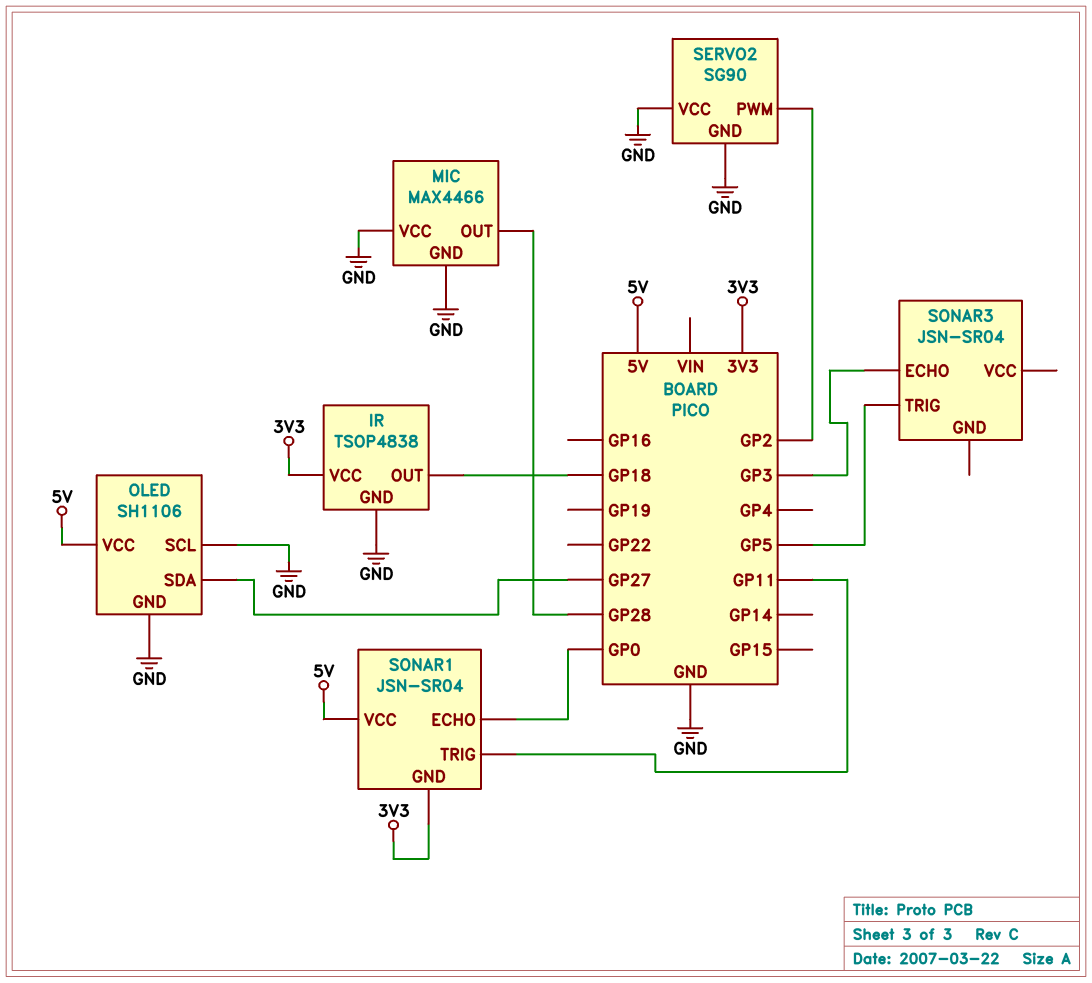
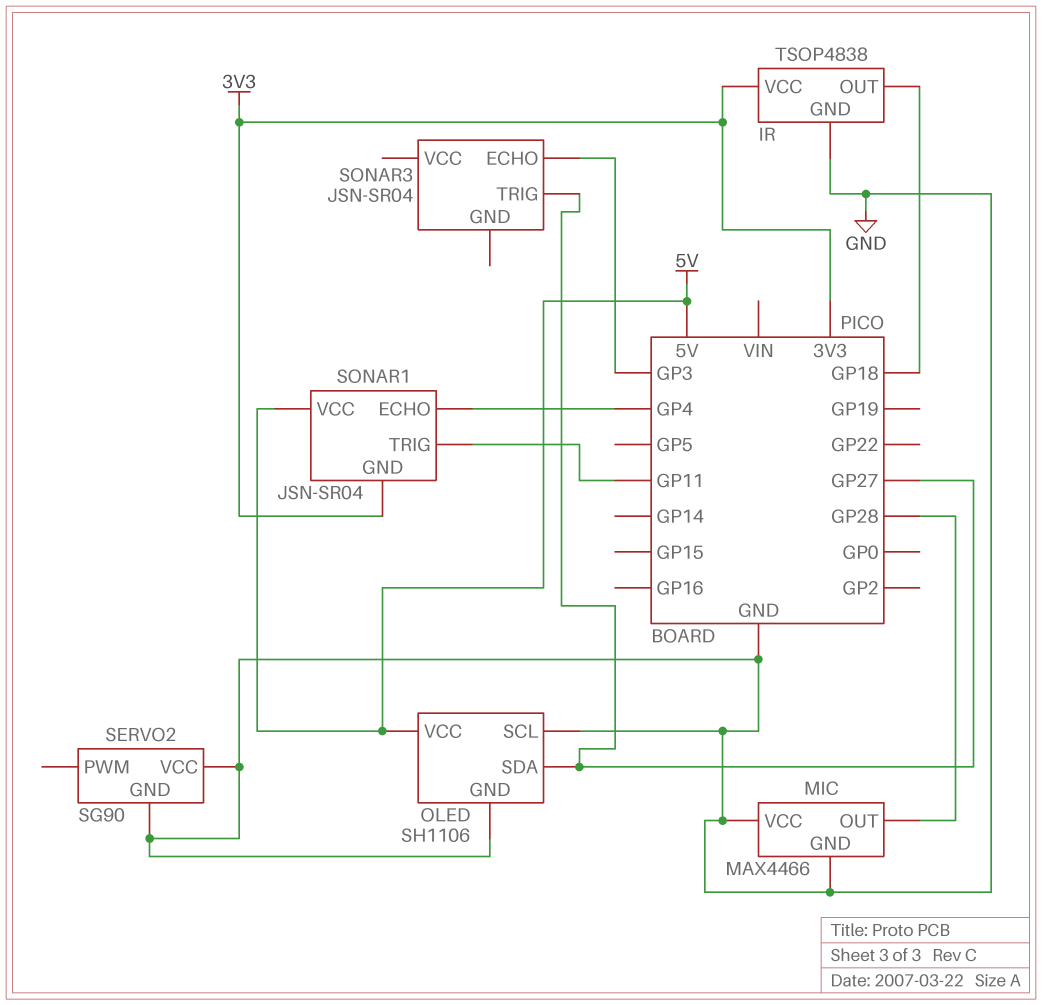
SERVO2 pin PWM: GP2 -> none
SONAR1 pin ECHO: GP0 -> GP4
SONAR3 pin TRIG: GP5 -> GP27

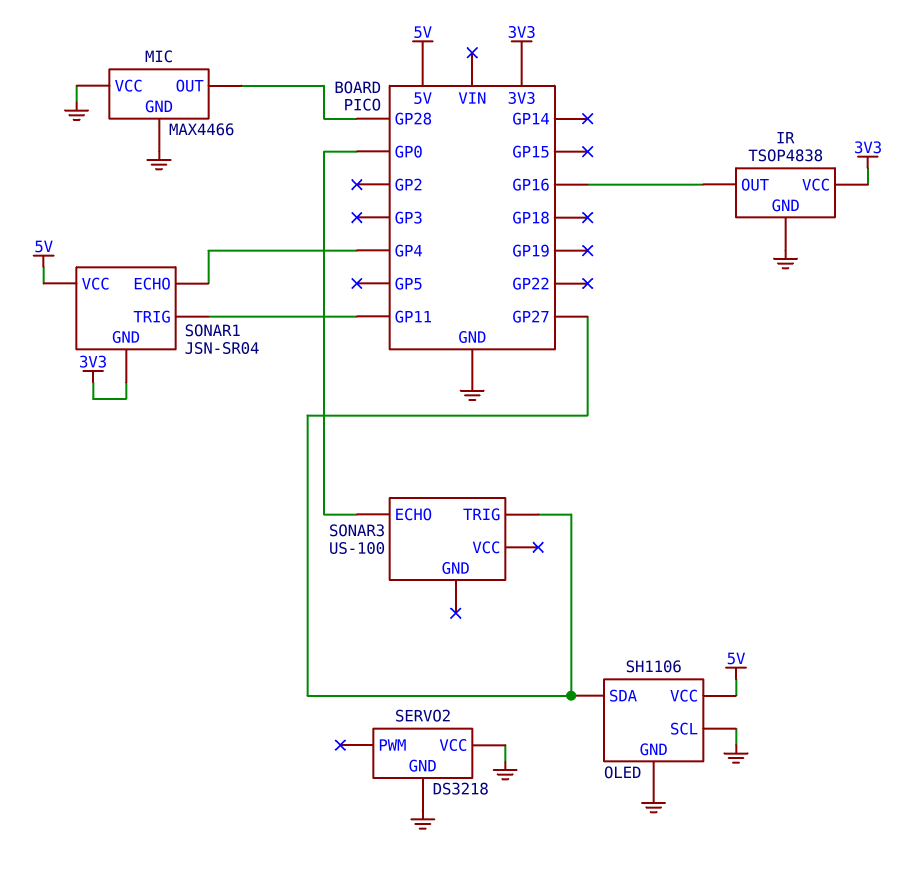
IR pin OUT: GP18 -> GP16
SERVO2: SG90 -> DS3218
SONAR3: JSN-SR04 -> US-100
SONAR3 pin ECHO: GP3 -> GP0

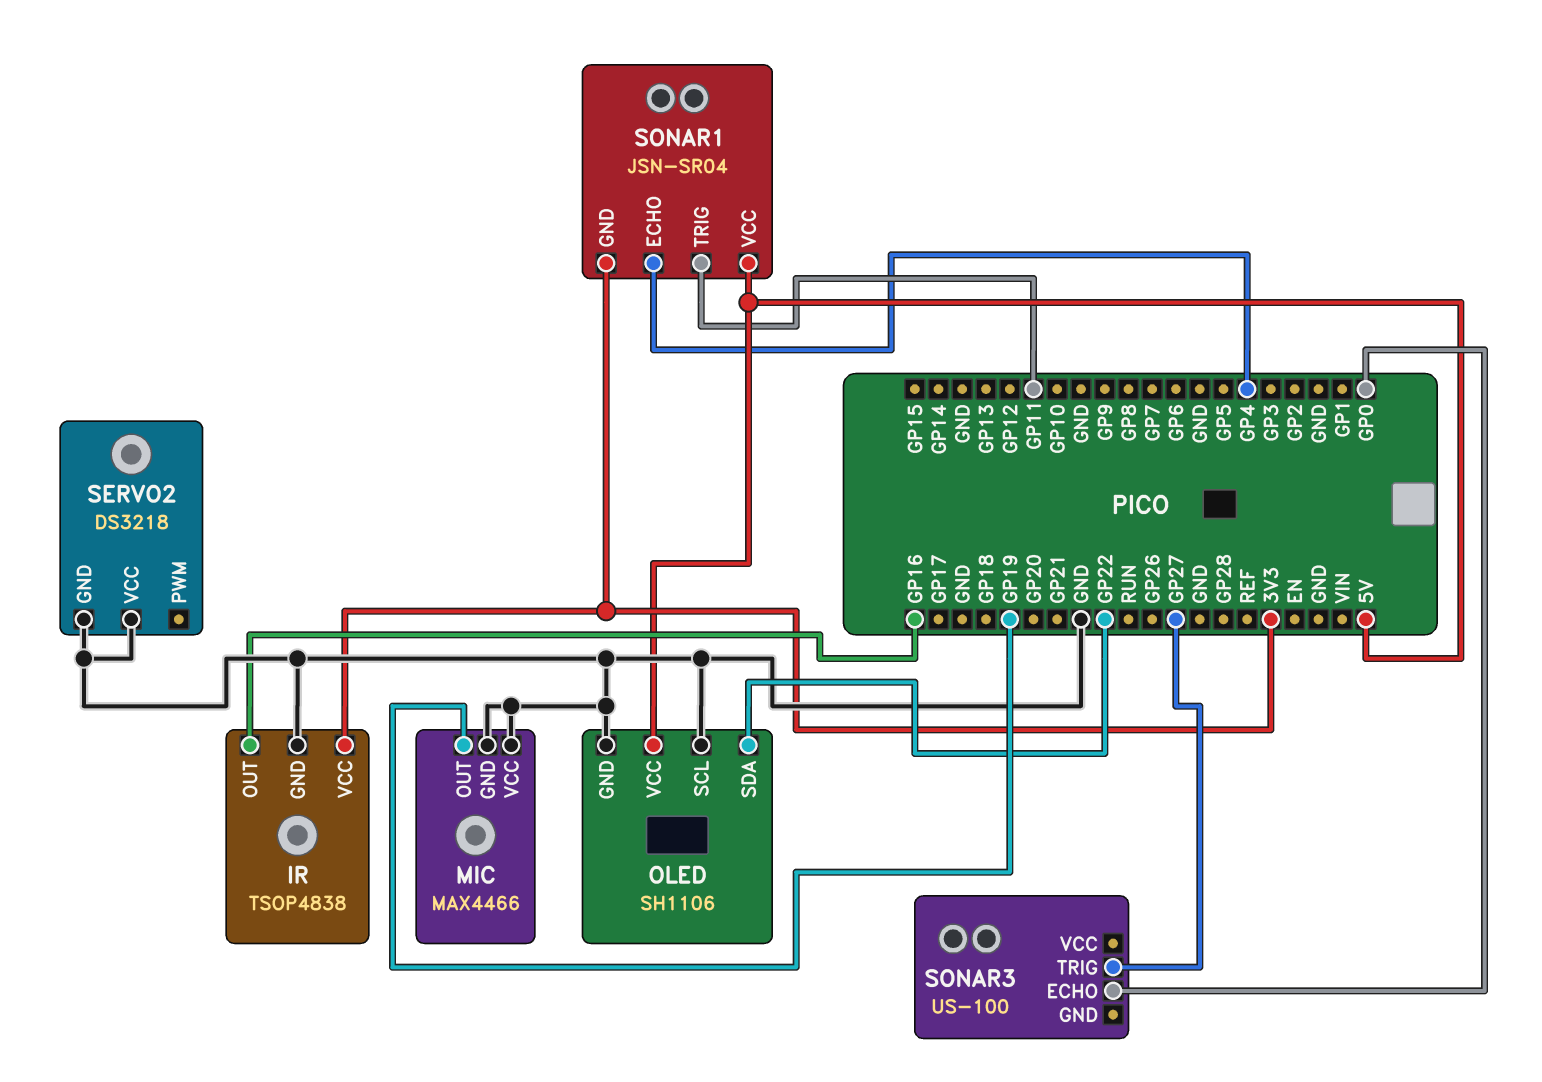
MIC pin OUT: GP28 -> GP19
OLED pin SDA: GP27 -> GP22

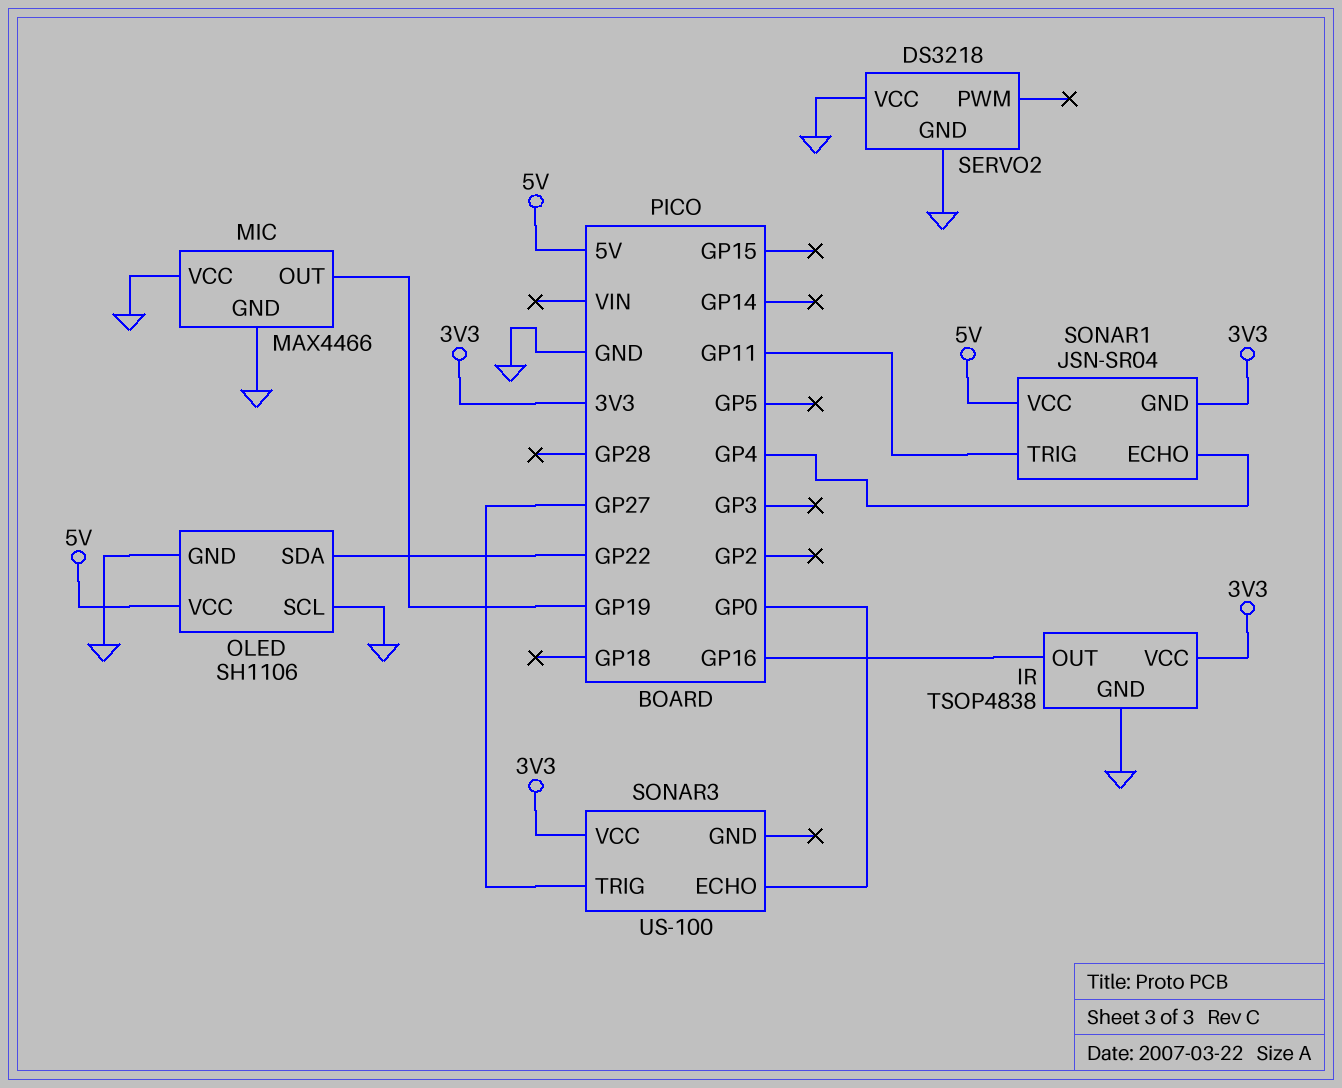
SONAR3 pin VCC: none -> 3V3

